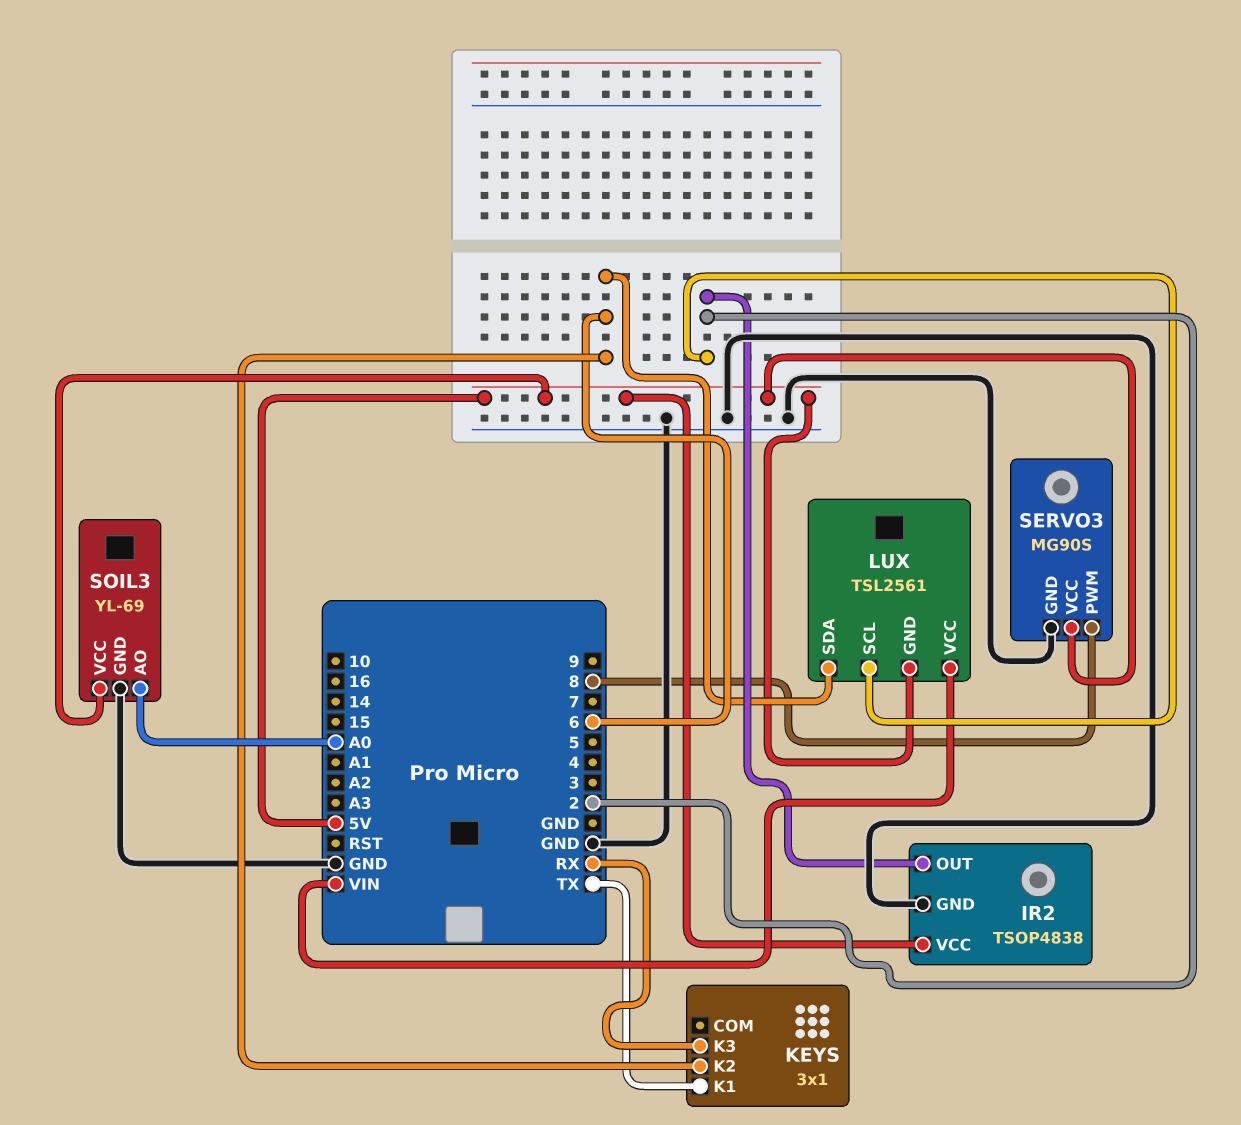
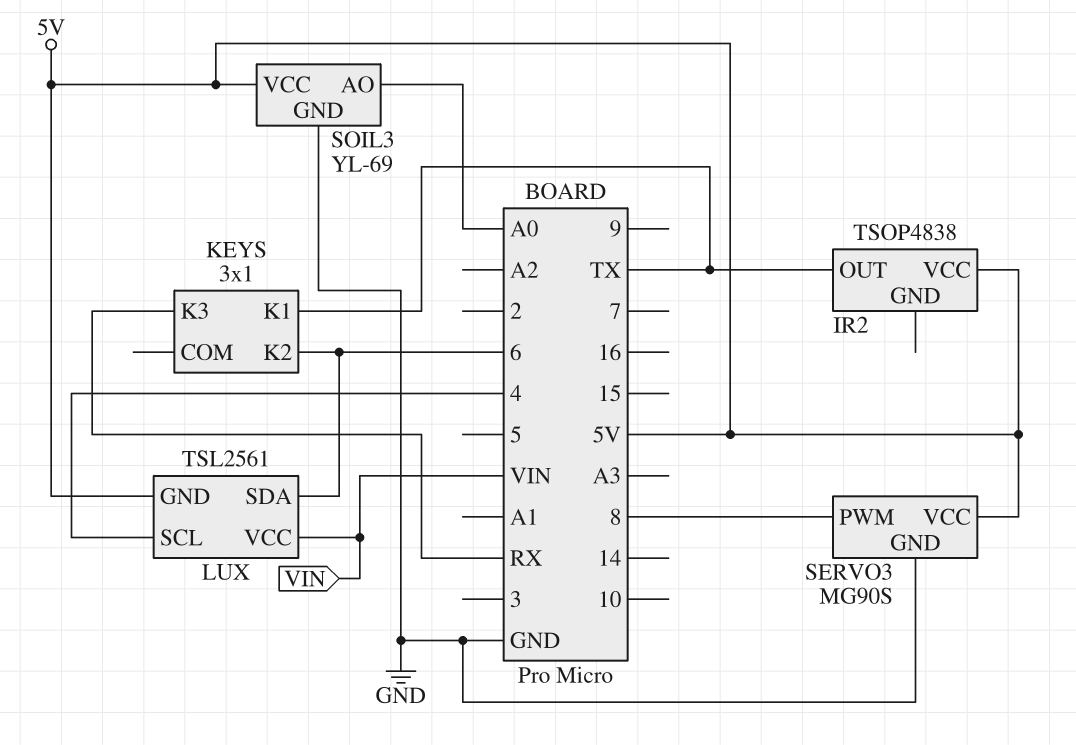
IR2 pin GND: GND -> none
IR2 pin OUT: 2 -> TX
LUX pin SCL: 2 -> 4

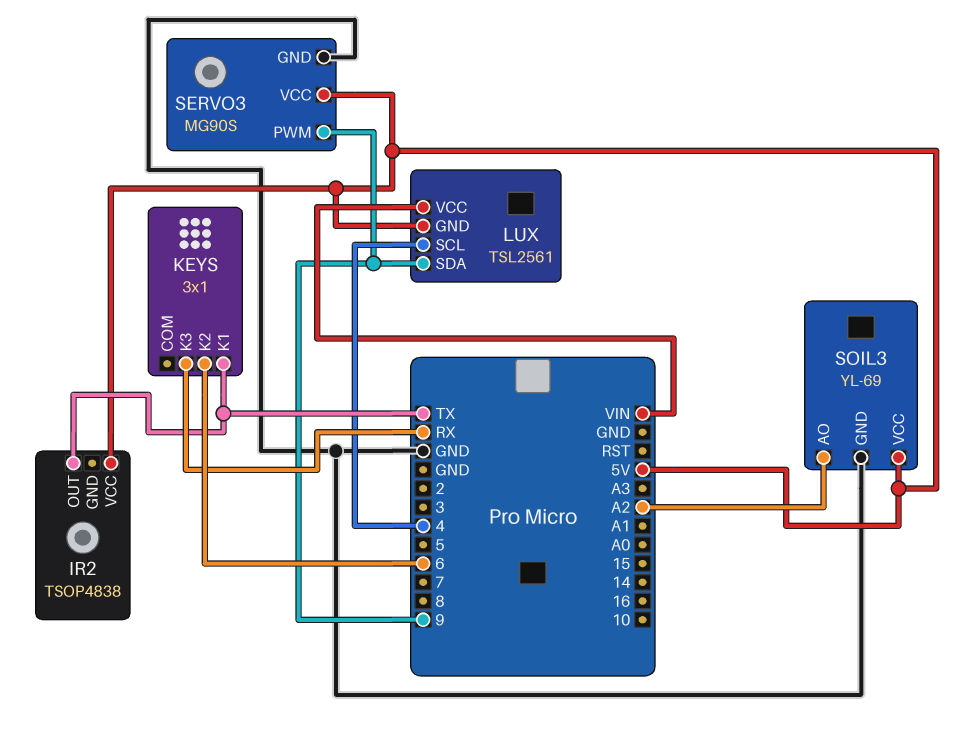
LUX pin SDA: 6 -> 9
SERVO3 pin PWM: 8 -> 9
SOIL3 pin AO: A0 -> A2

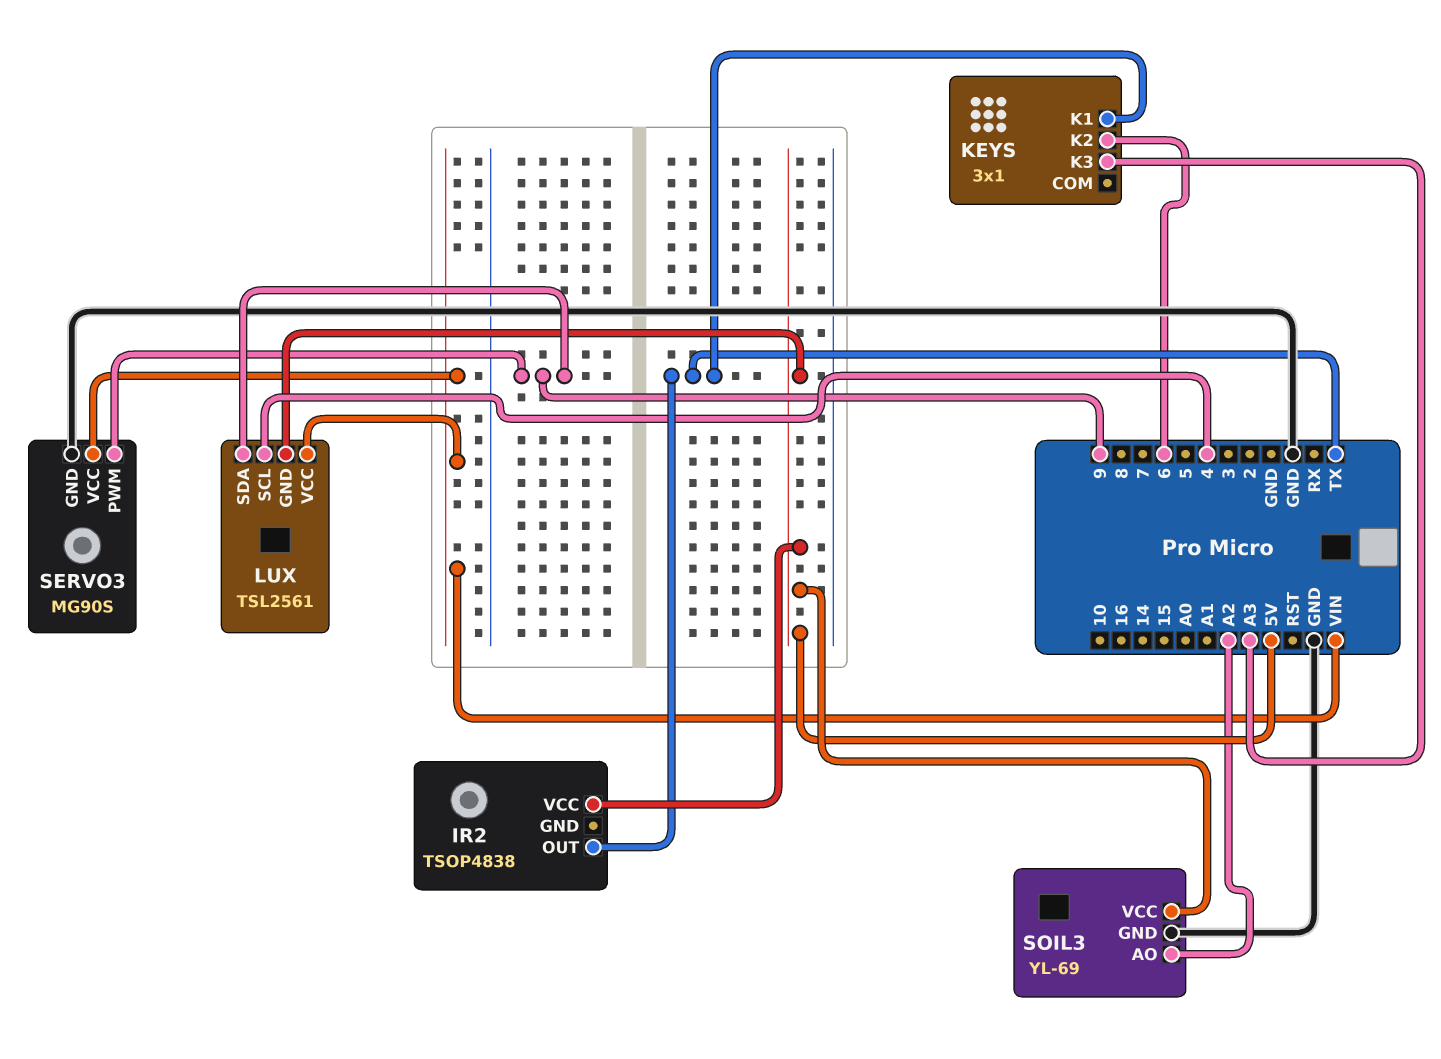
KEYS pin K3: RX -> A3
SERVO3 pin VCC: 5V -> VIN

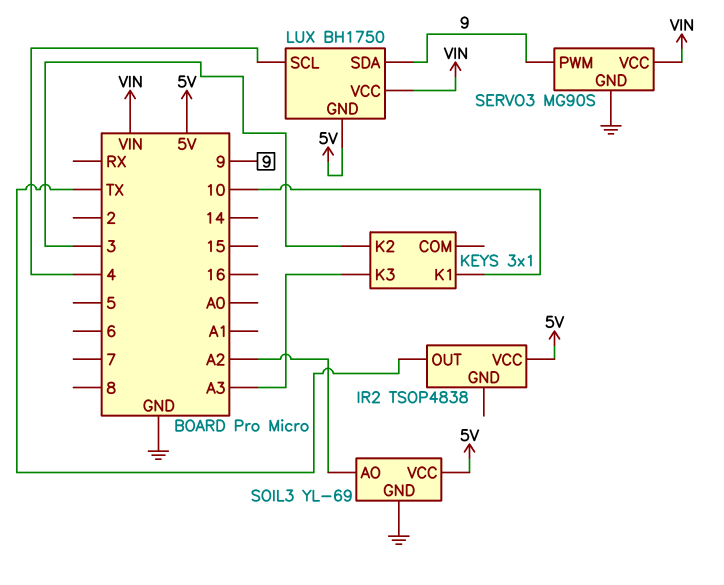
KEYS pin K1: TX -> 10
KEYS pin K2: 6 -> 3
LUX: TSL2561 -> BH1750

